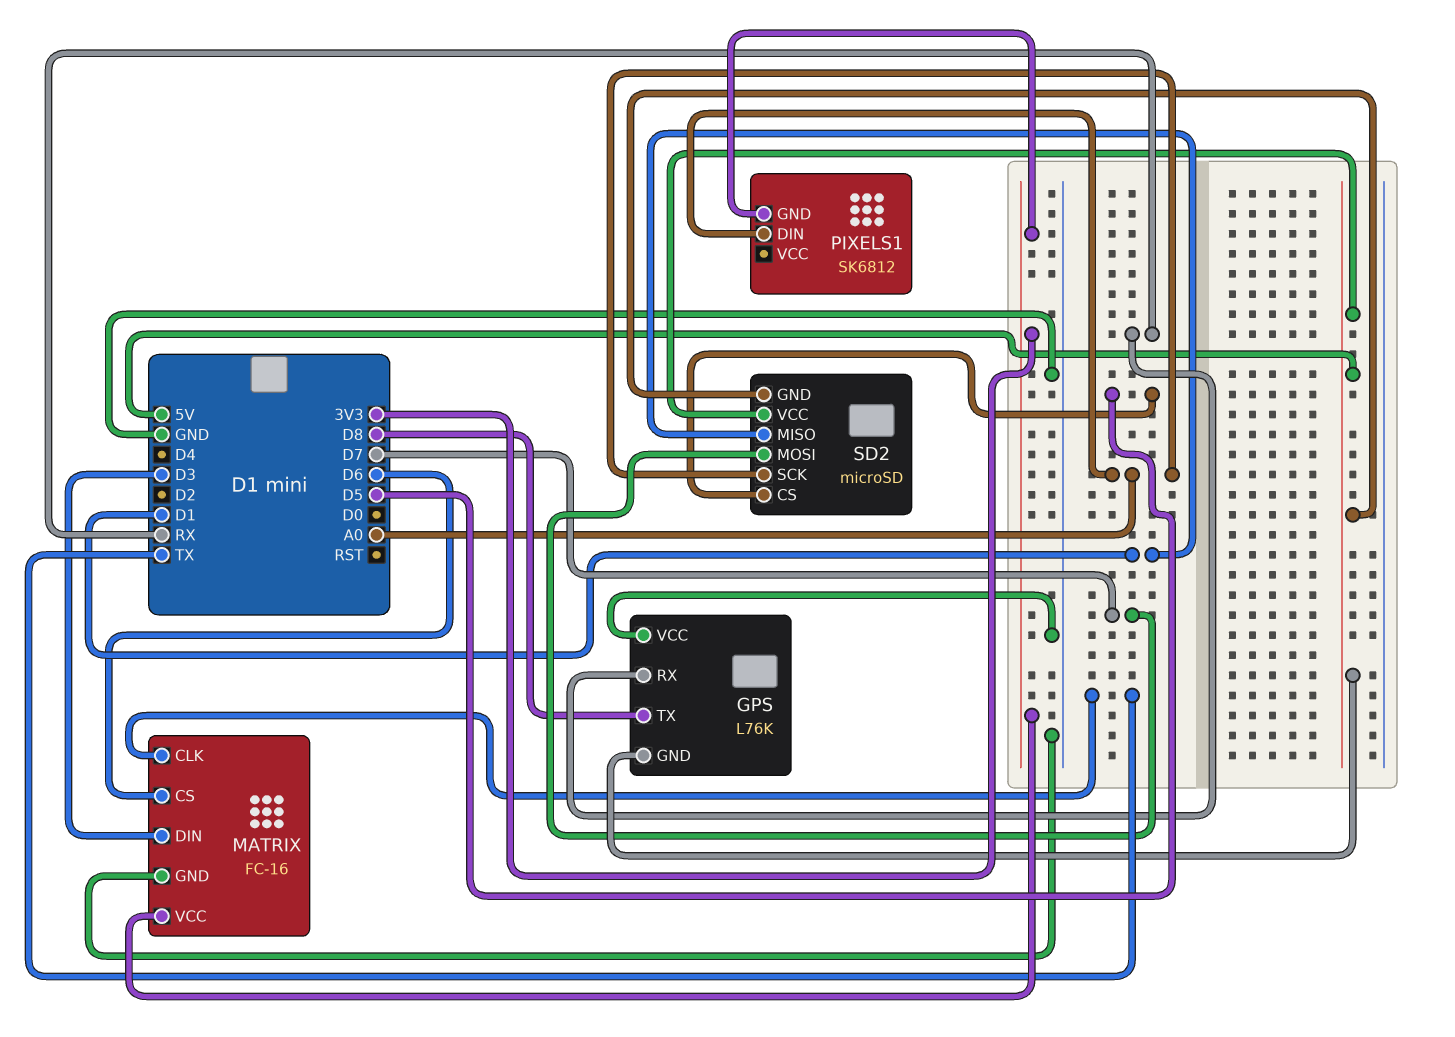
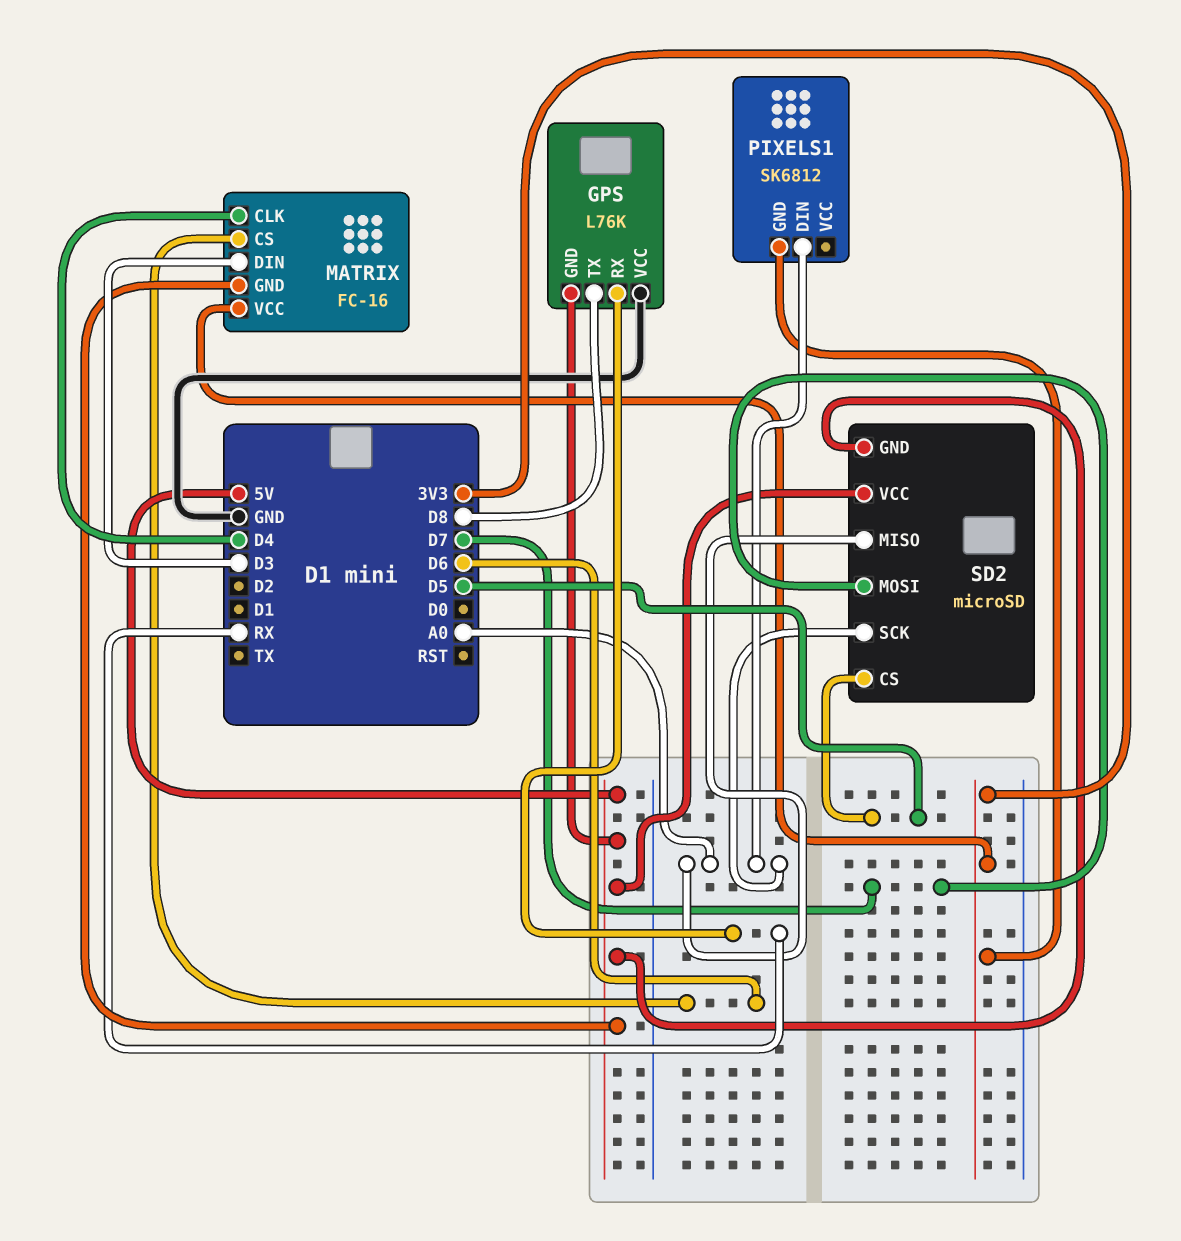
MATRIX pin CLK: TX -> D4
MATRIX pin GND: GND -> 5V
SD2 pin MISO: D1 -> A0

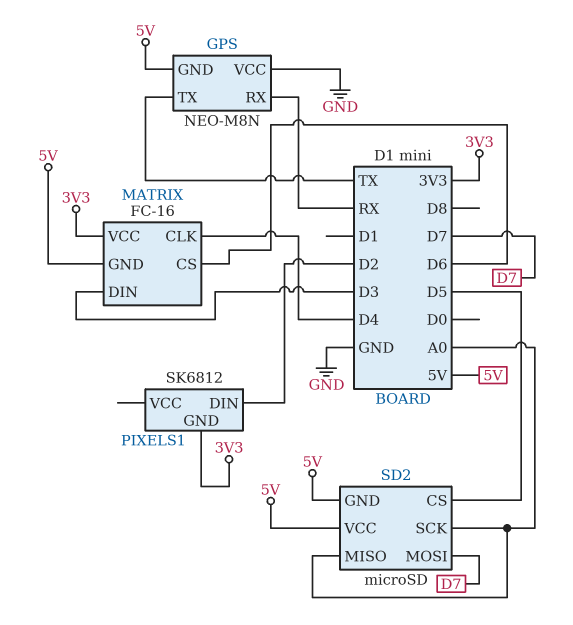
GPS: L76K -> NEO-M8N
GPS pin TX: D8 -> TX
PIXELS1 pin DIN: A0 -> D2

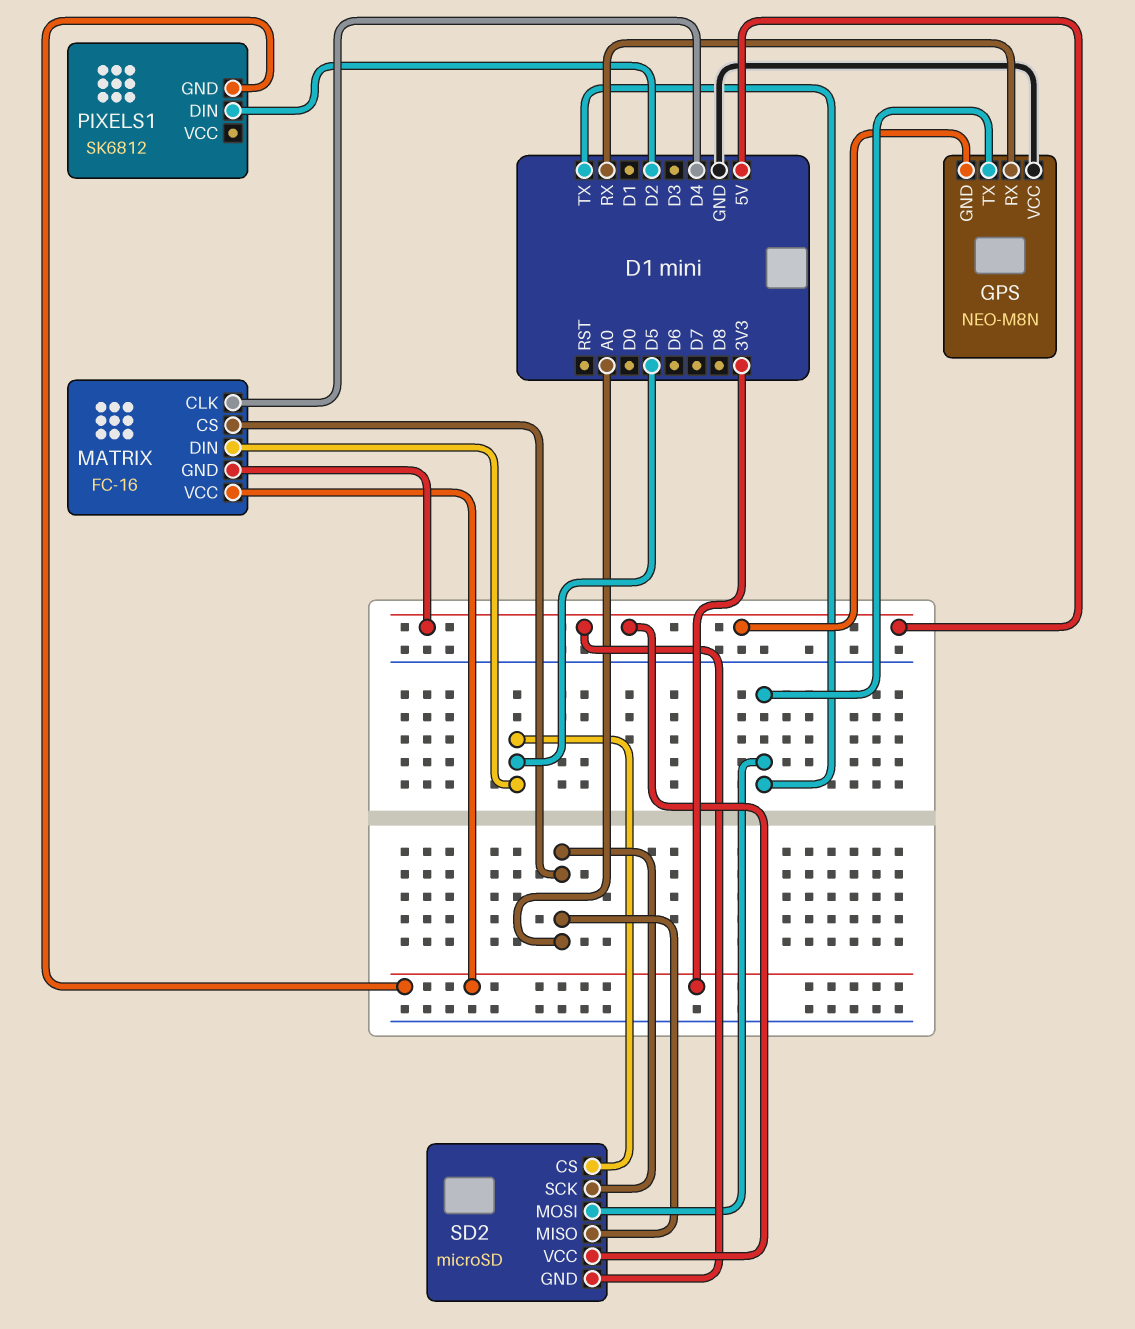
MATRIX pin CS: D6 -> A0
MATRIX pin DIN: D3 -> D5
SD2 pin MOSI: D7 -> TX

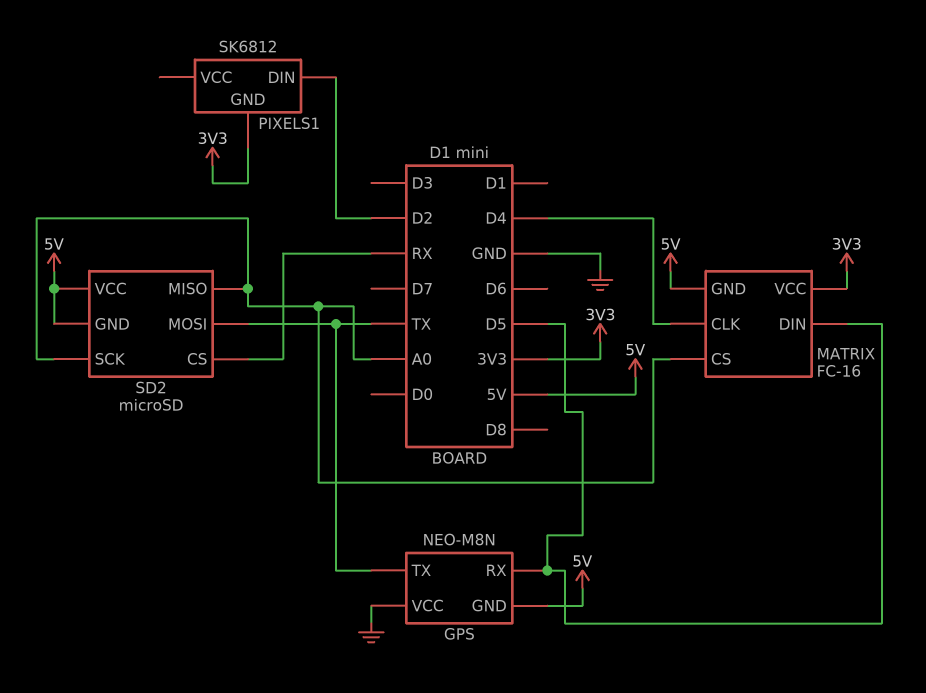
GPS pin RX: RX -> D5
SD2 pin CS: D5 -> RX

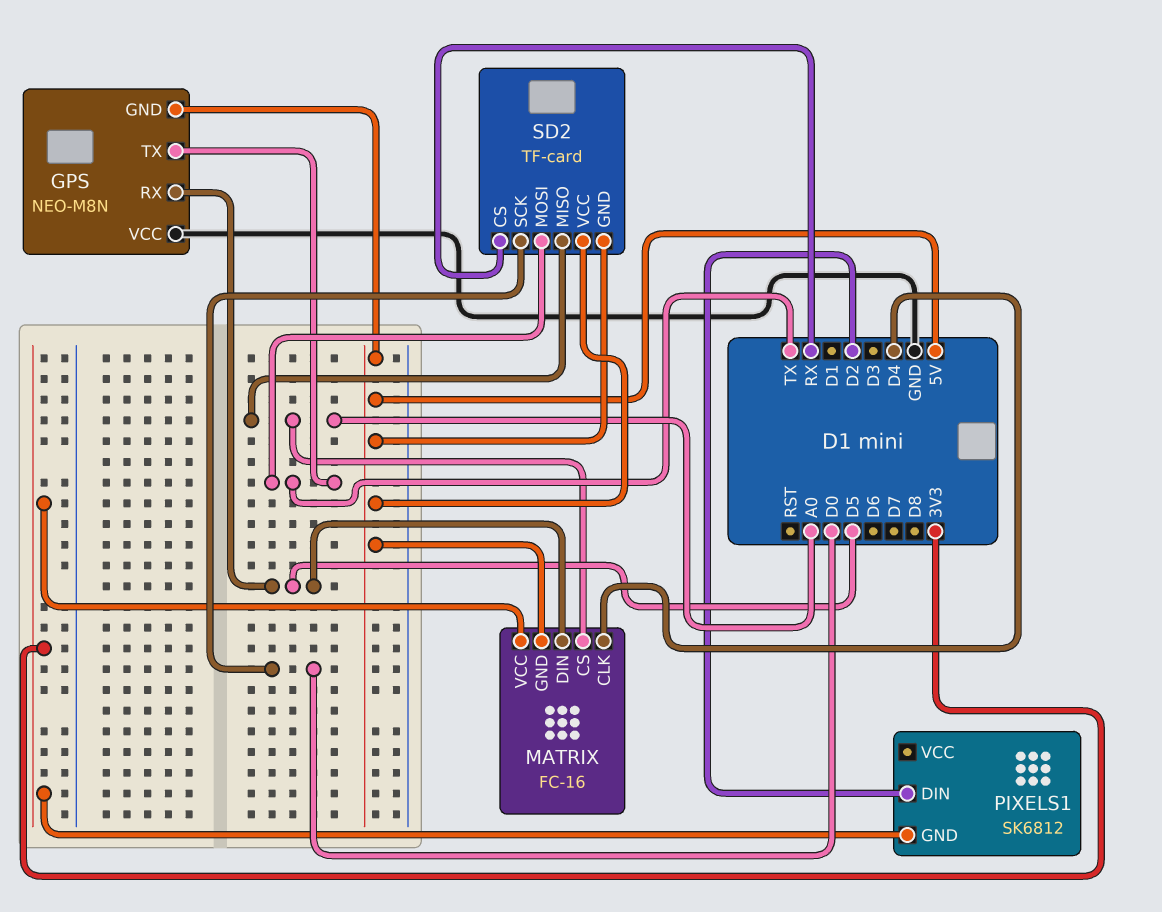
SD2: microSD -> TF-card
SD2 pin SCK: A0 -> D0

